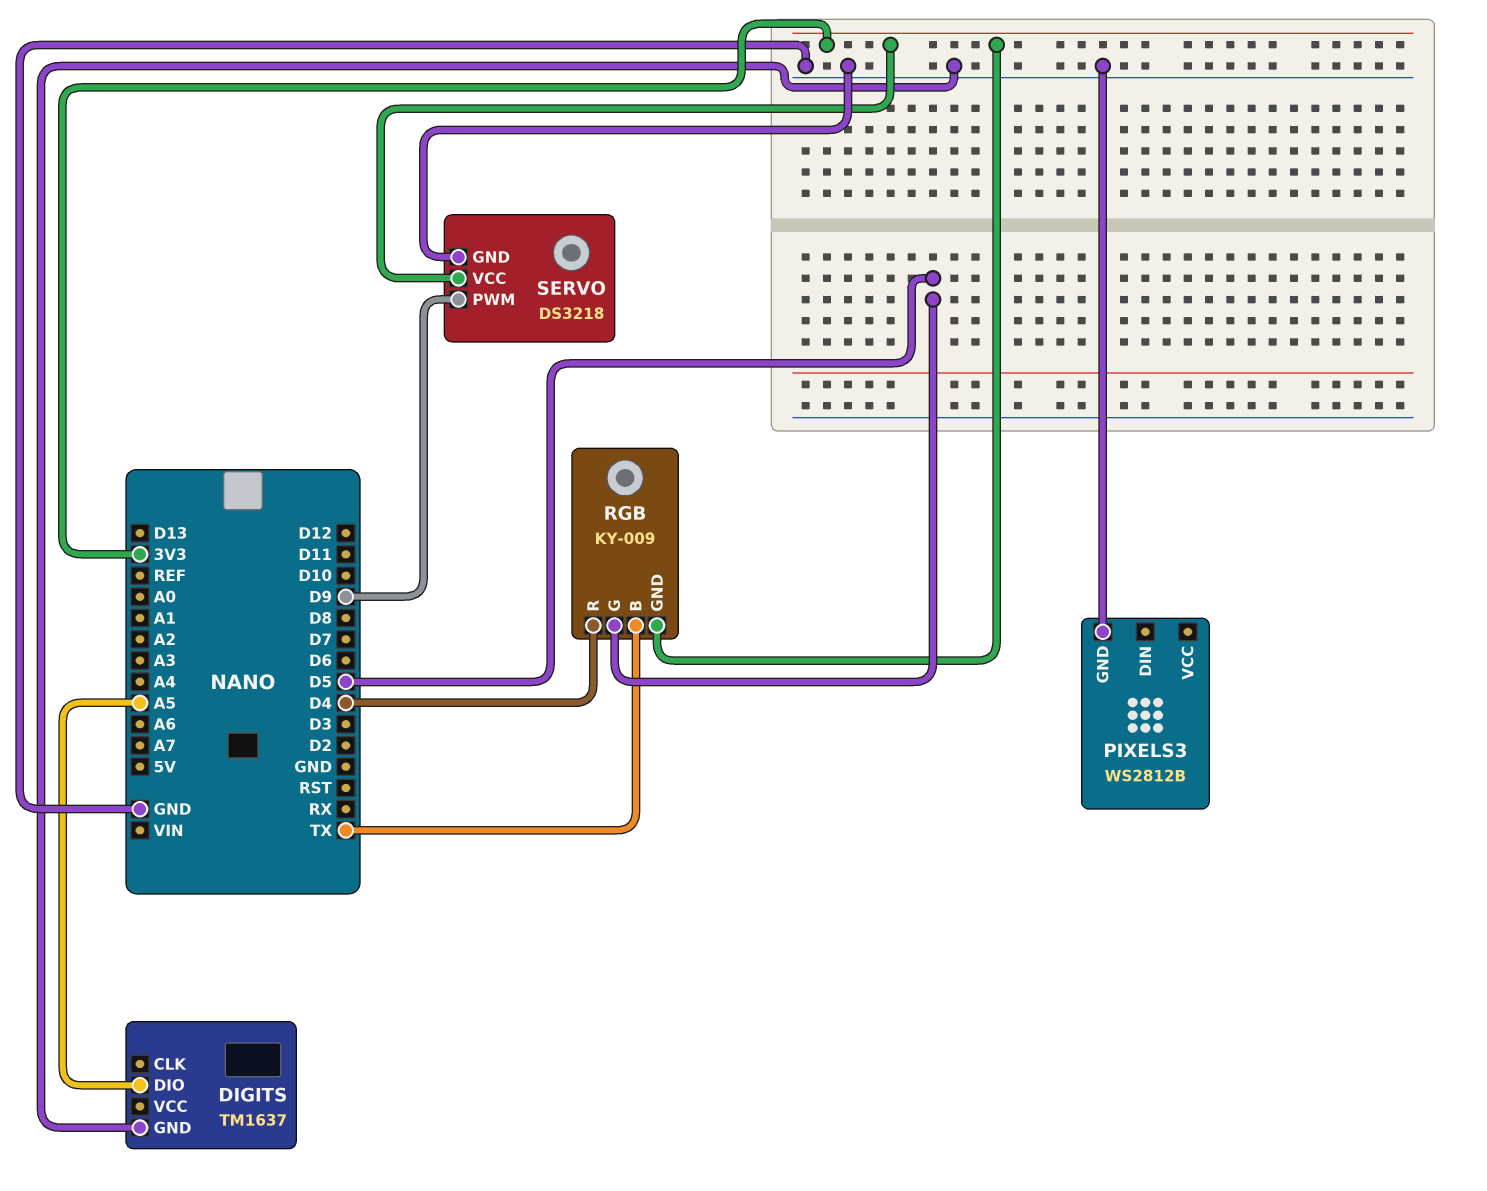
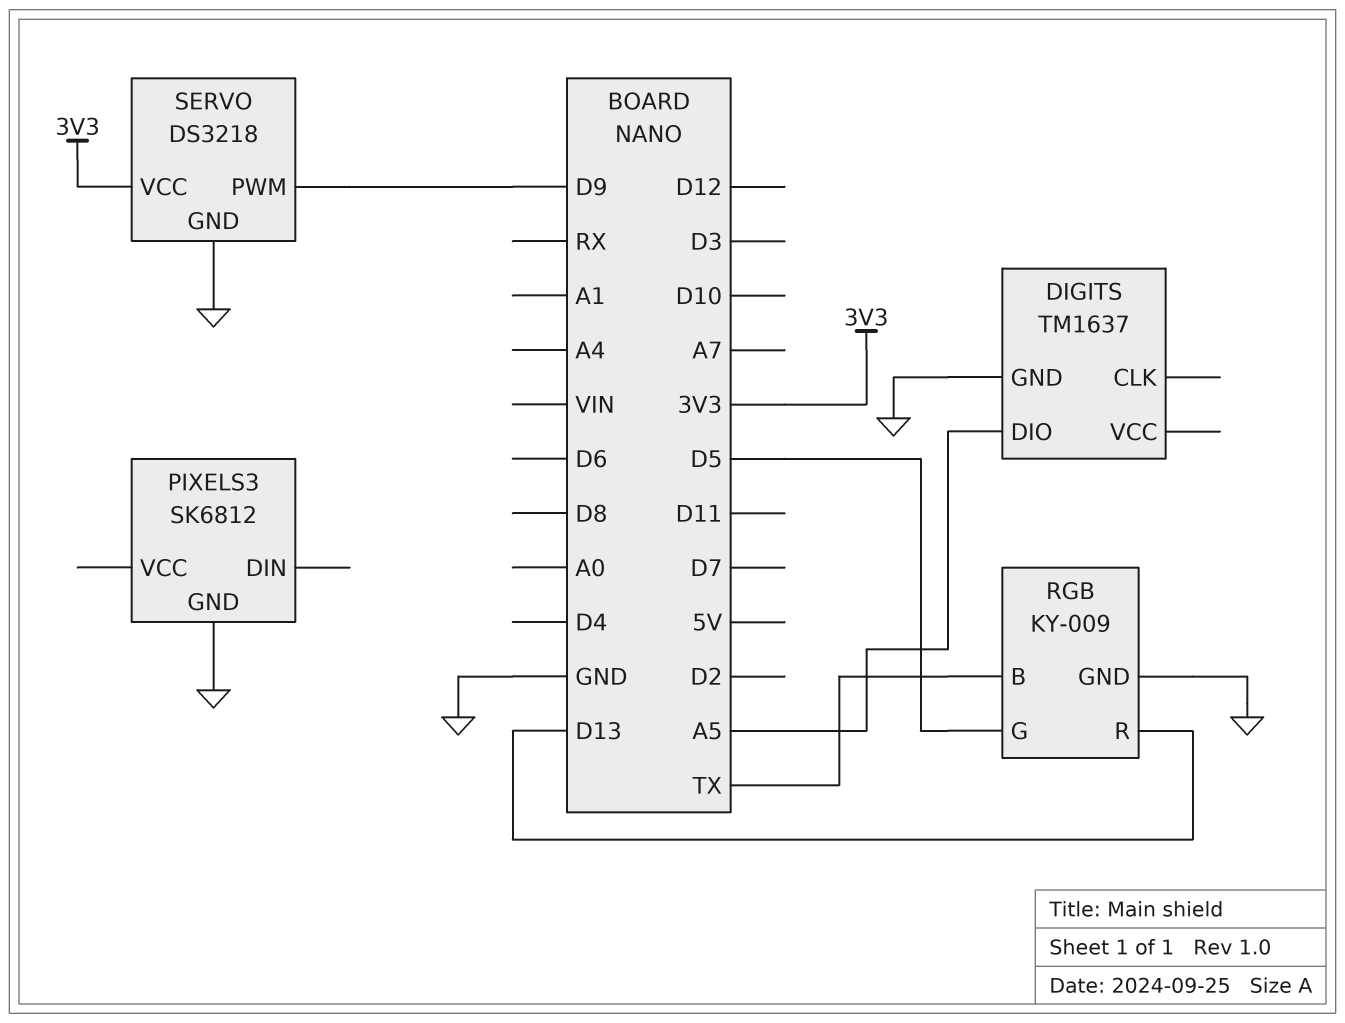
PIXELS3: WS2812B -> SK6812
RGB pin GND: 3V3 -> GND
RGB pin R: D4 -> D13

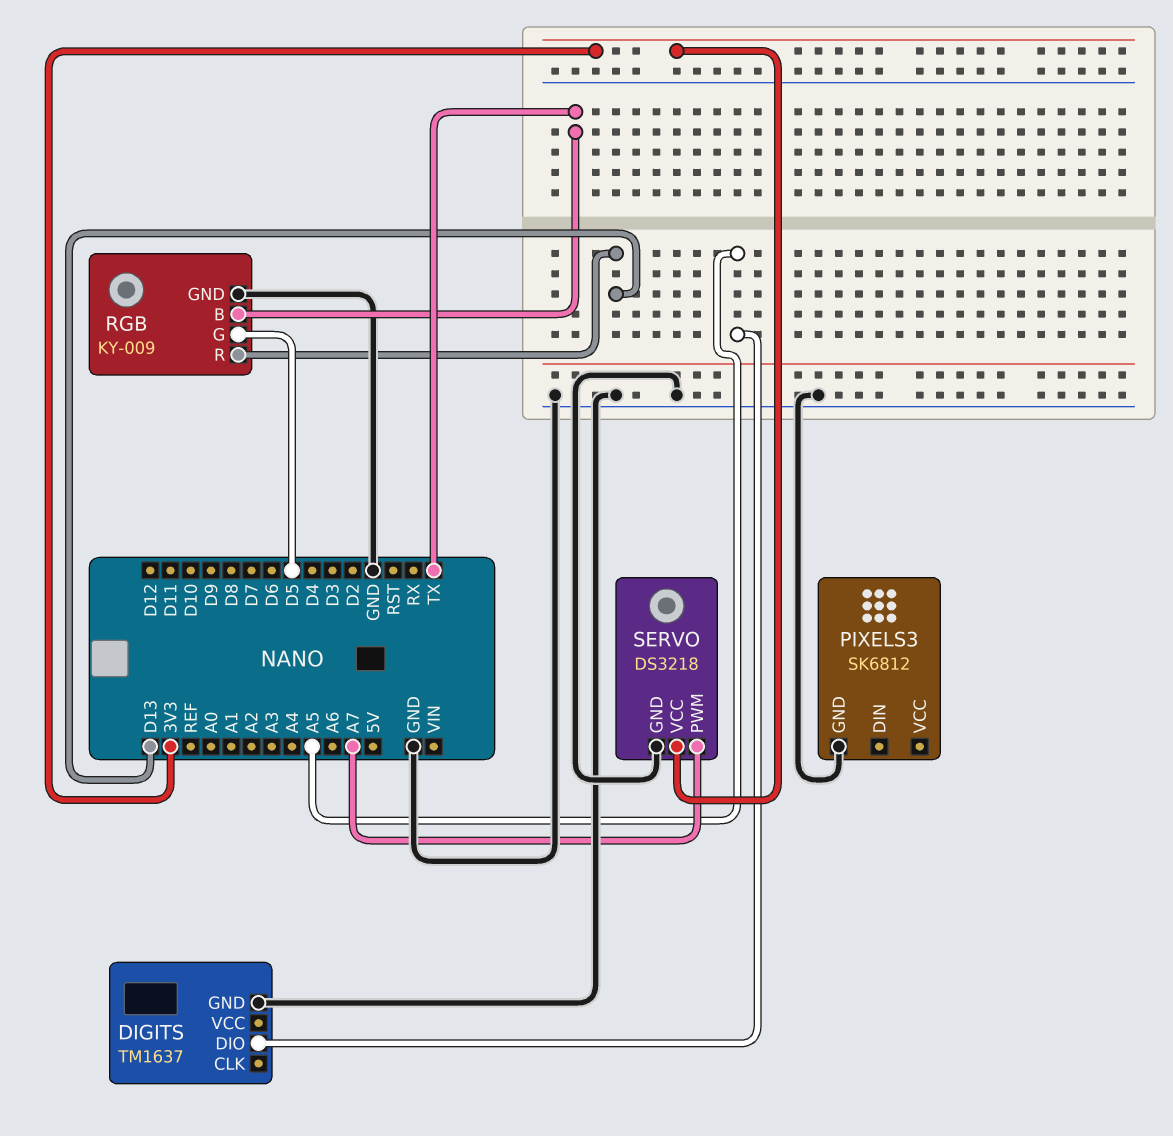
SERVO pin PWM: D9 -> A7

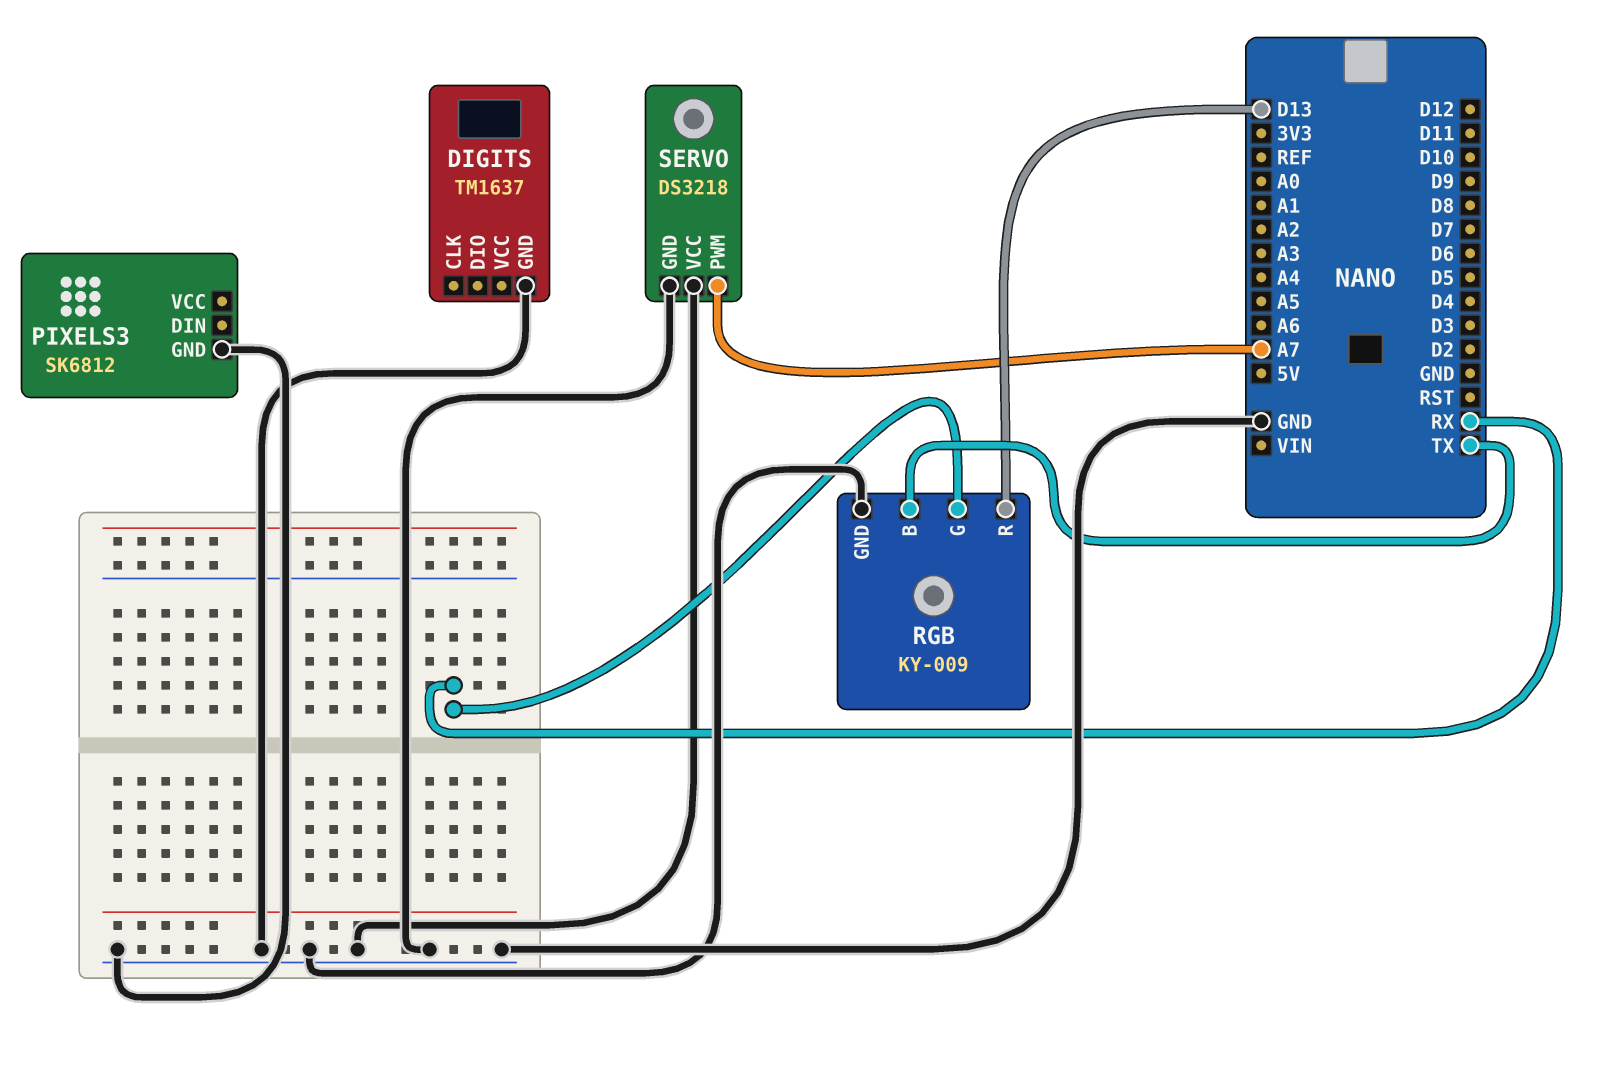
DIGITS pin DIO: A5 -> none
RGB pin G: D5 -> RX
SERVO pin VCC: 3V3 -> GND

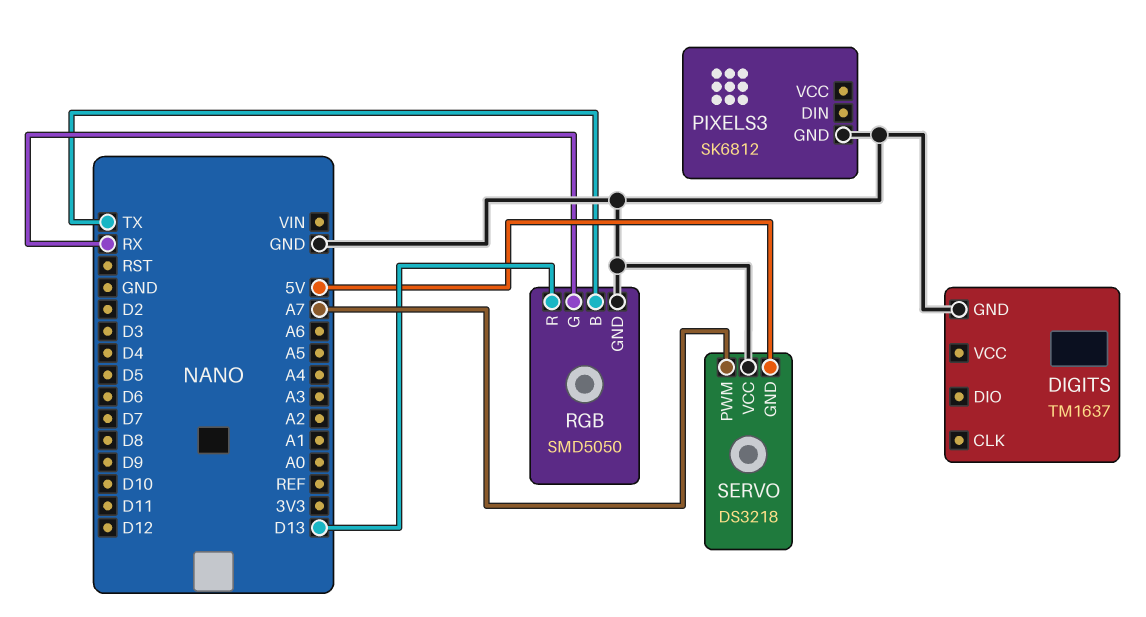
RGB: KY-009 -> SMD5050
SERVO pin GND: GND -> 5V

